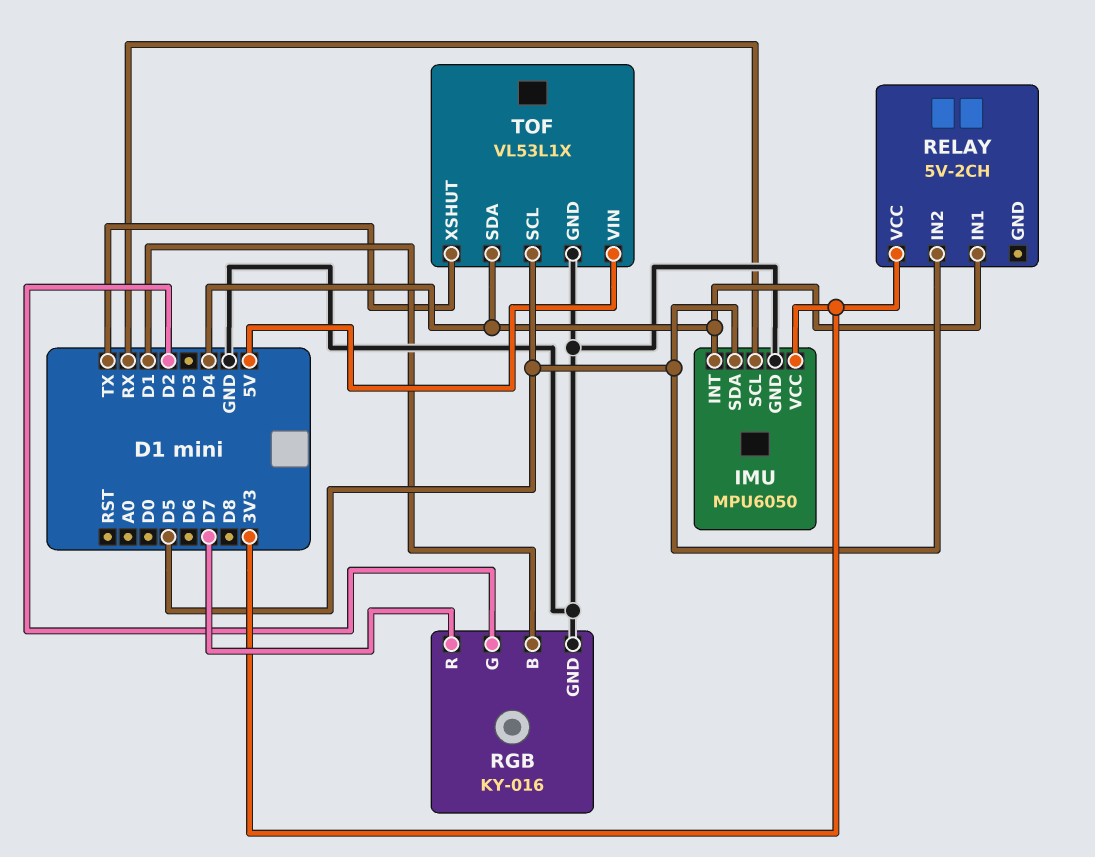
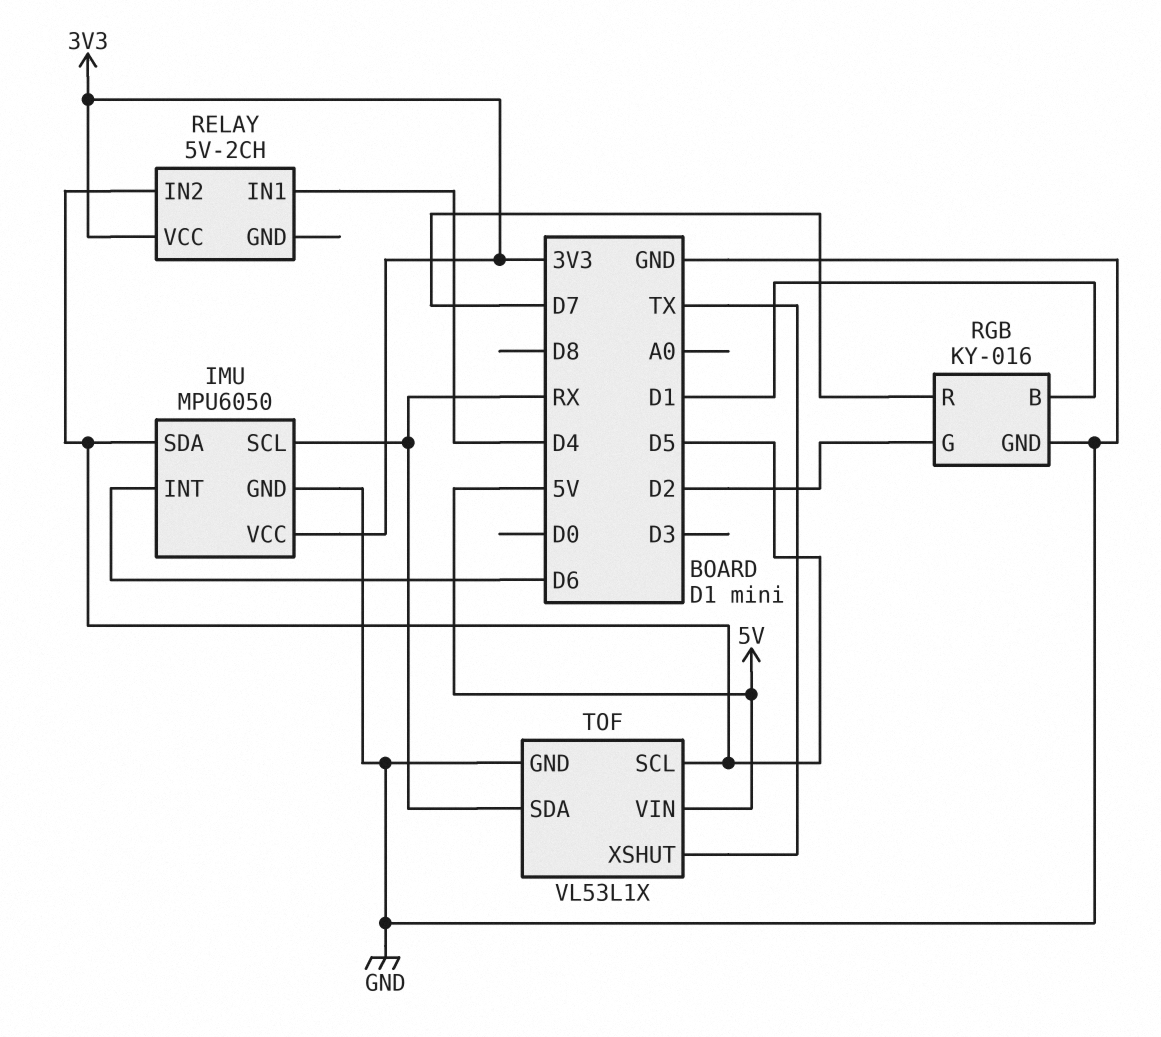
IMU pin INT: D4 -> D6
TOF pin SDA: D4 -> RX

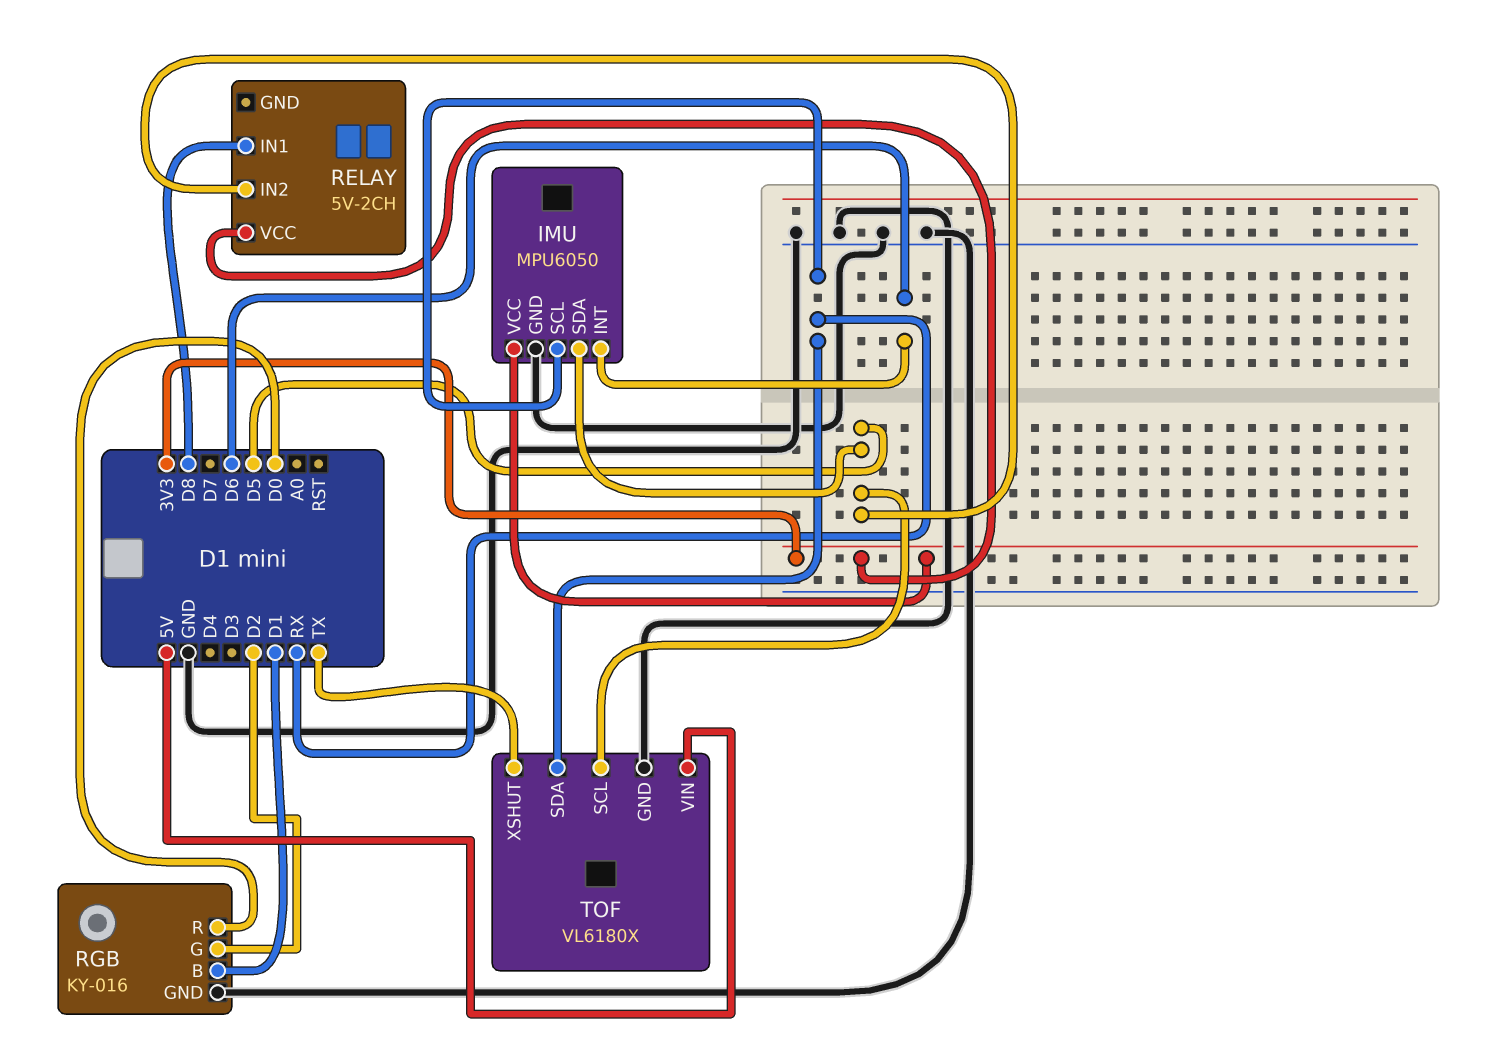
RELAY pin IN1: D4 -> D8
RGB pin R: D7 -> D0
TOF: VL53L1X -> VL6180X

